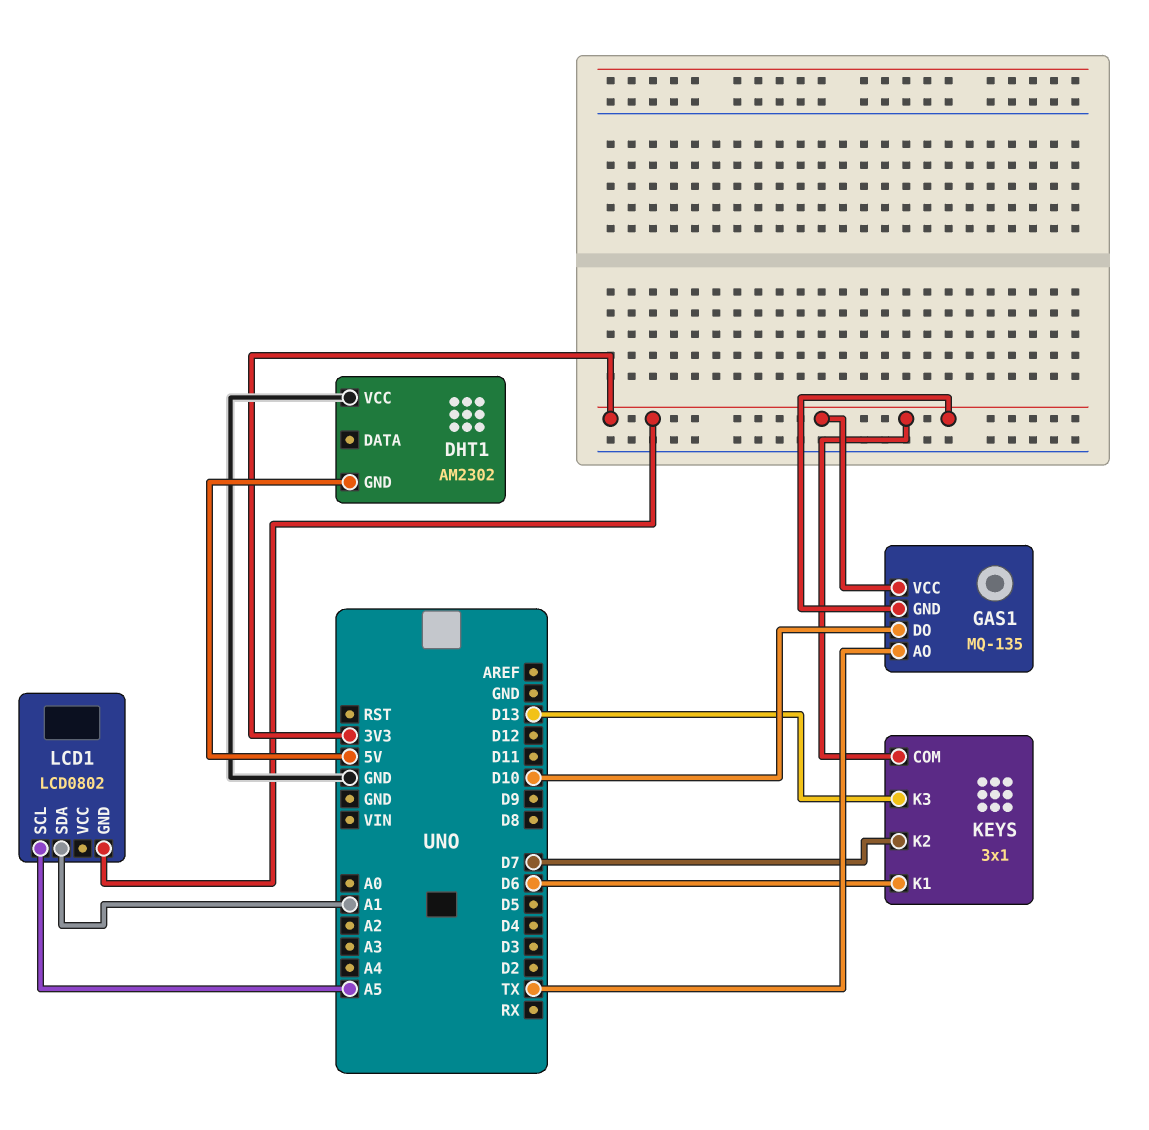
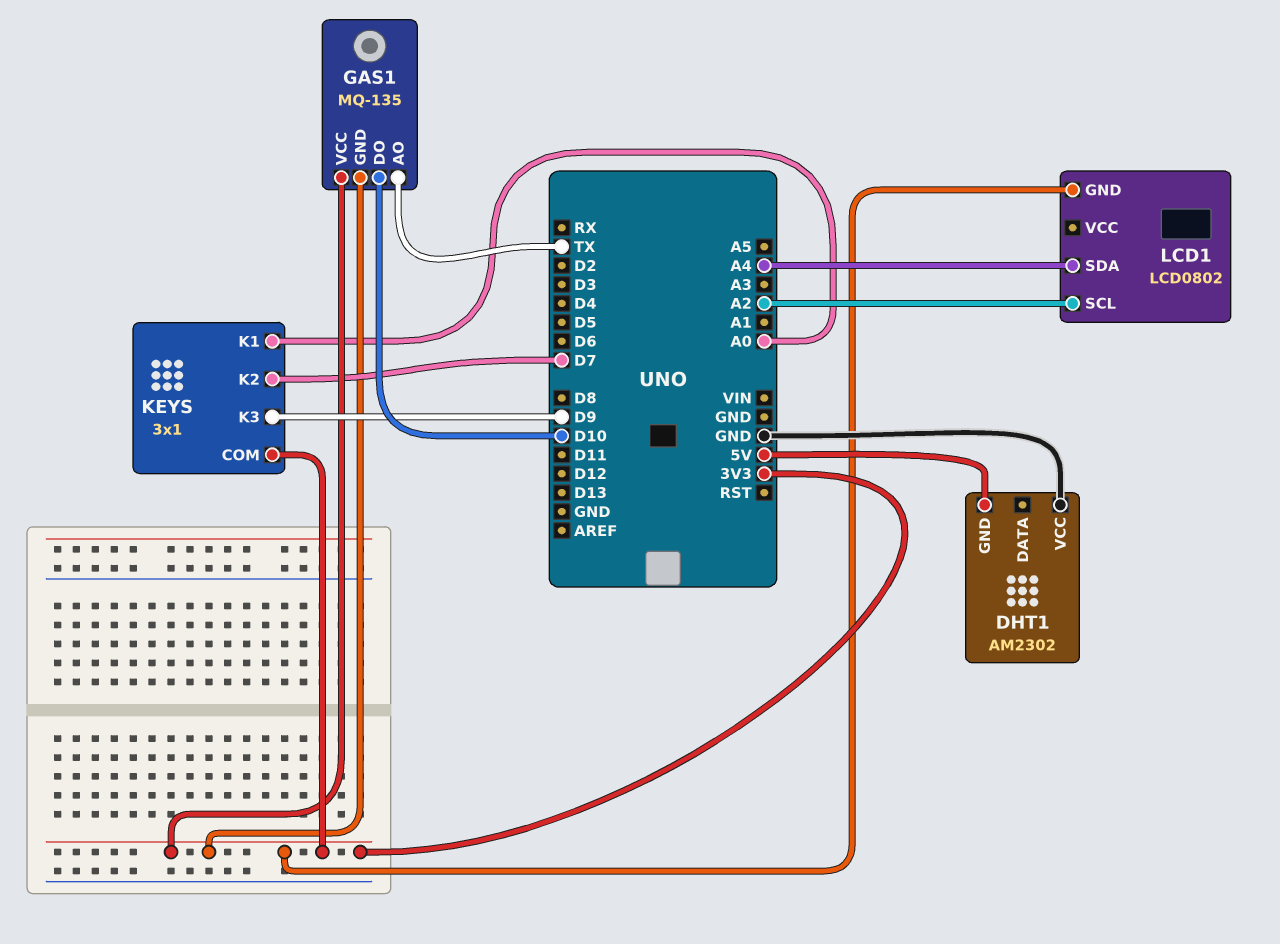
KEYS pin K1: D6 -> A0
KEYS pin K3: D13 -> D9
LCD1 pin SCL: A5 -> A2
LCD1 pin SDA: A1 -> A4

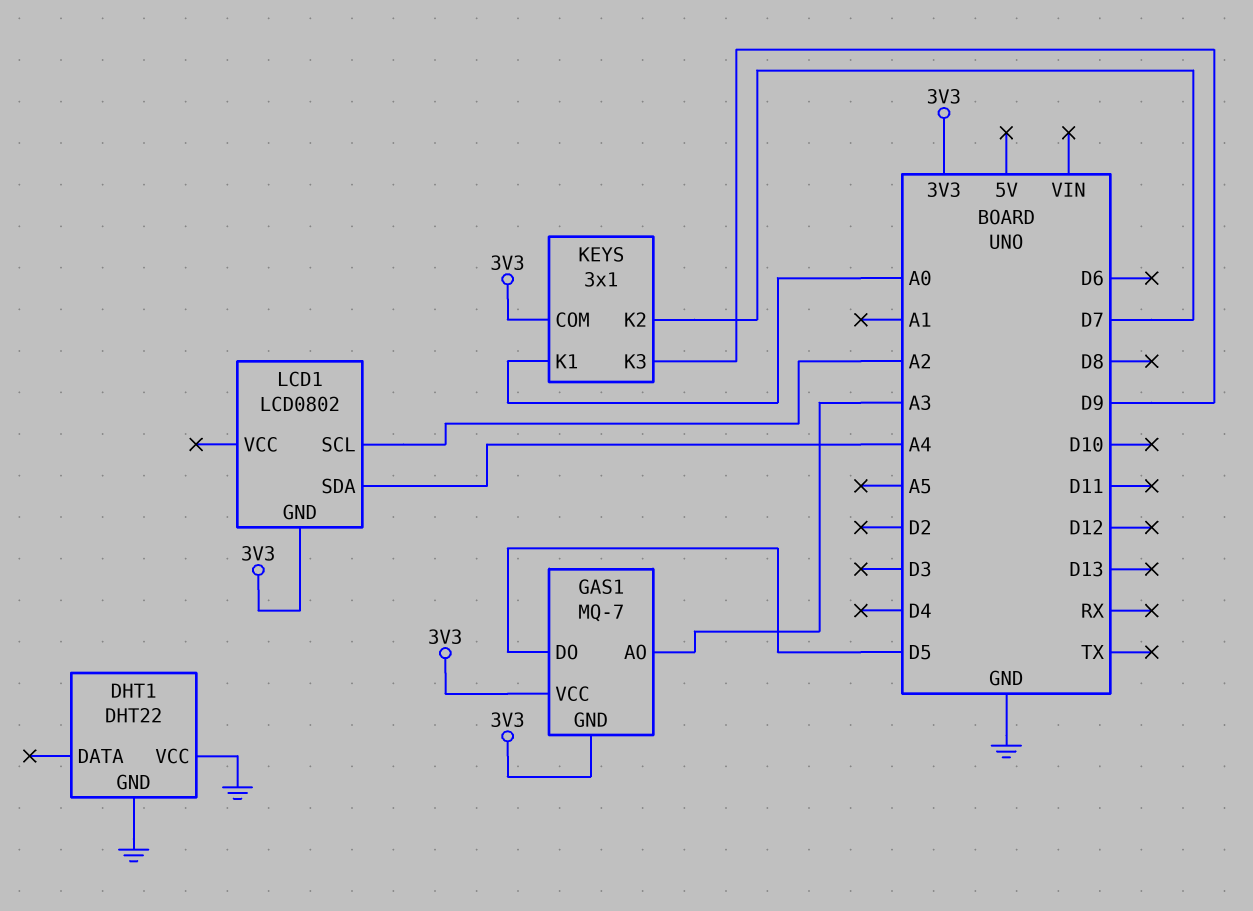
DHT1: AM2302 -> DHT22
DHT1 pin GND: 5V -> GND
GAS1: MQ-135 -> MQ-7
GAS1 pin AO: TX -> A3
GAS1 pin DO: D10 -> D5

